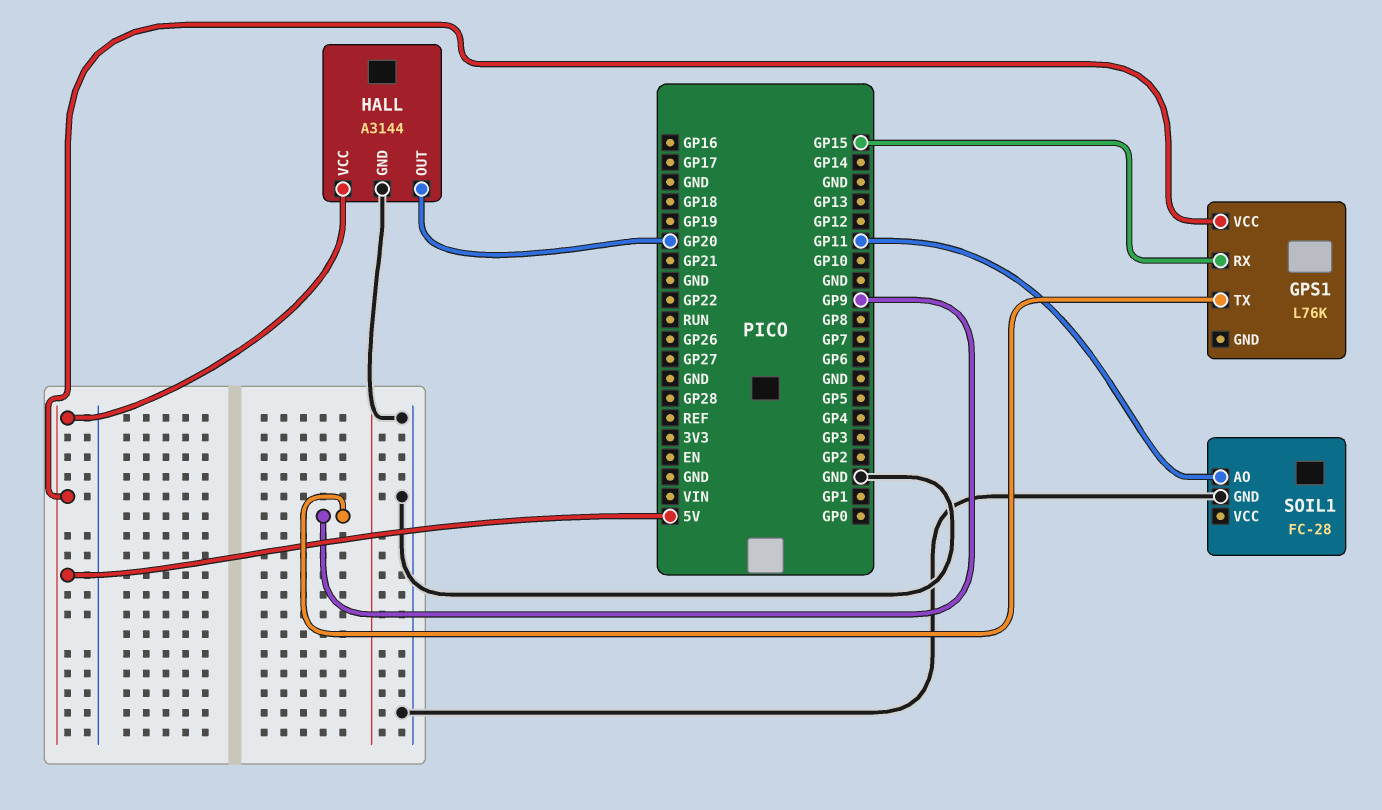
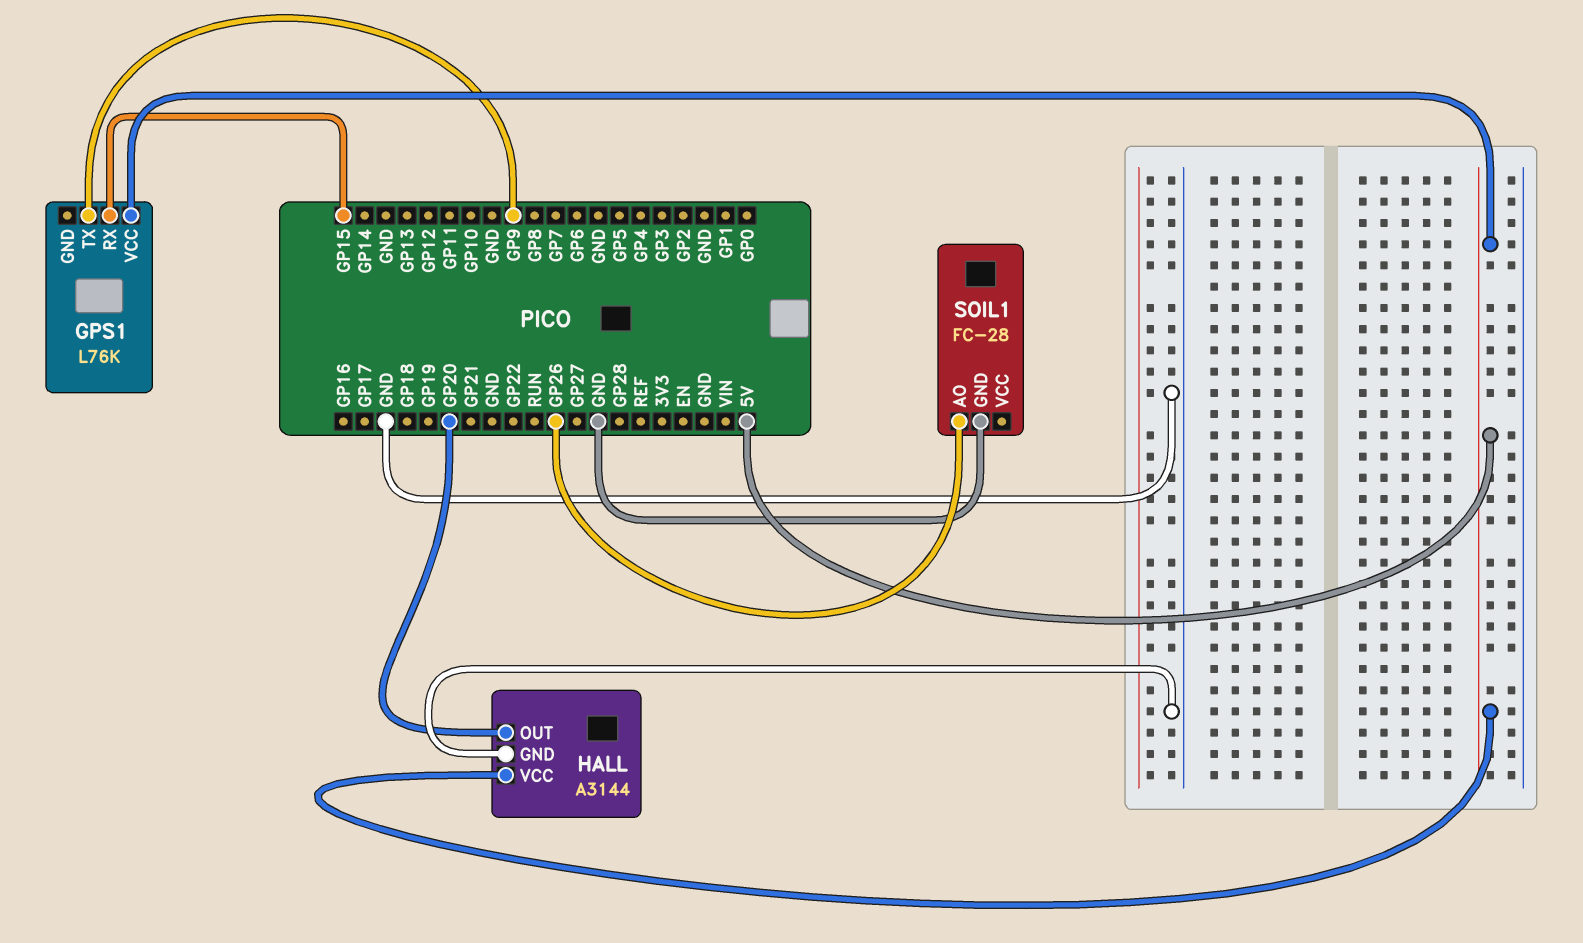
SOIL1 pin AO: GP11 -> GP26

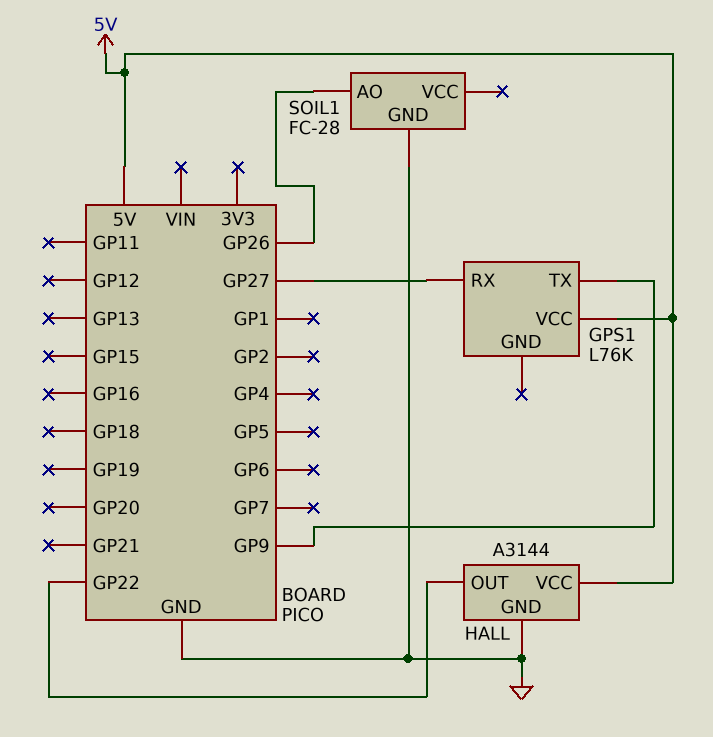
GPS1 pin RX: GP15 -> GP27
HALL pin OUT: GP20 -> GP22

